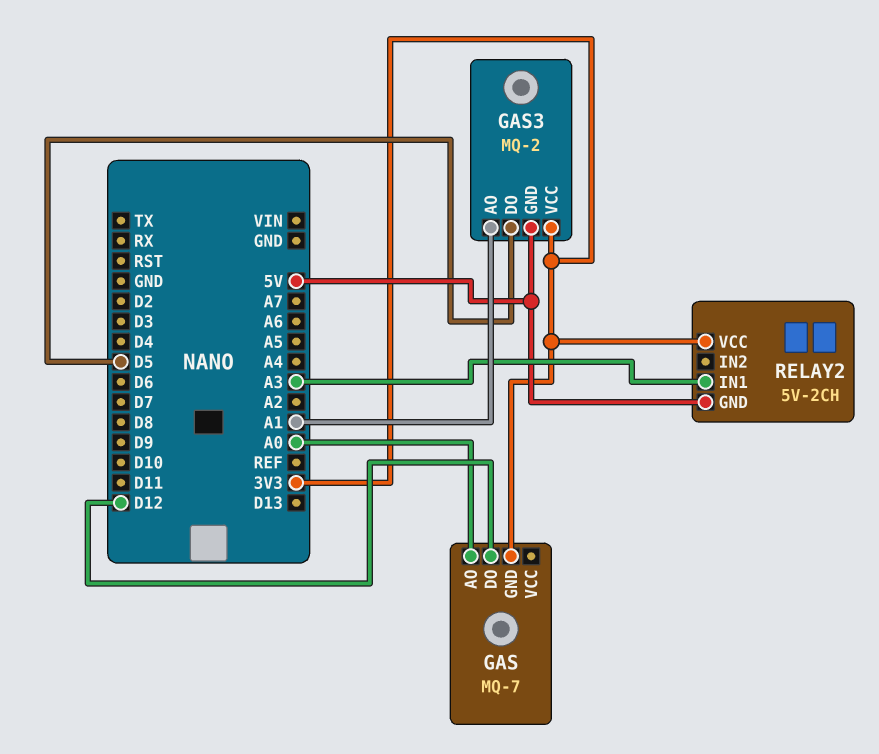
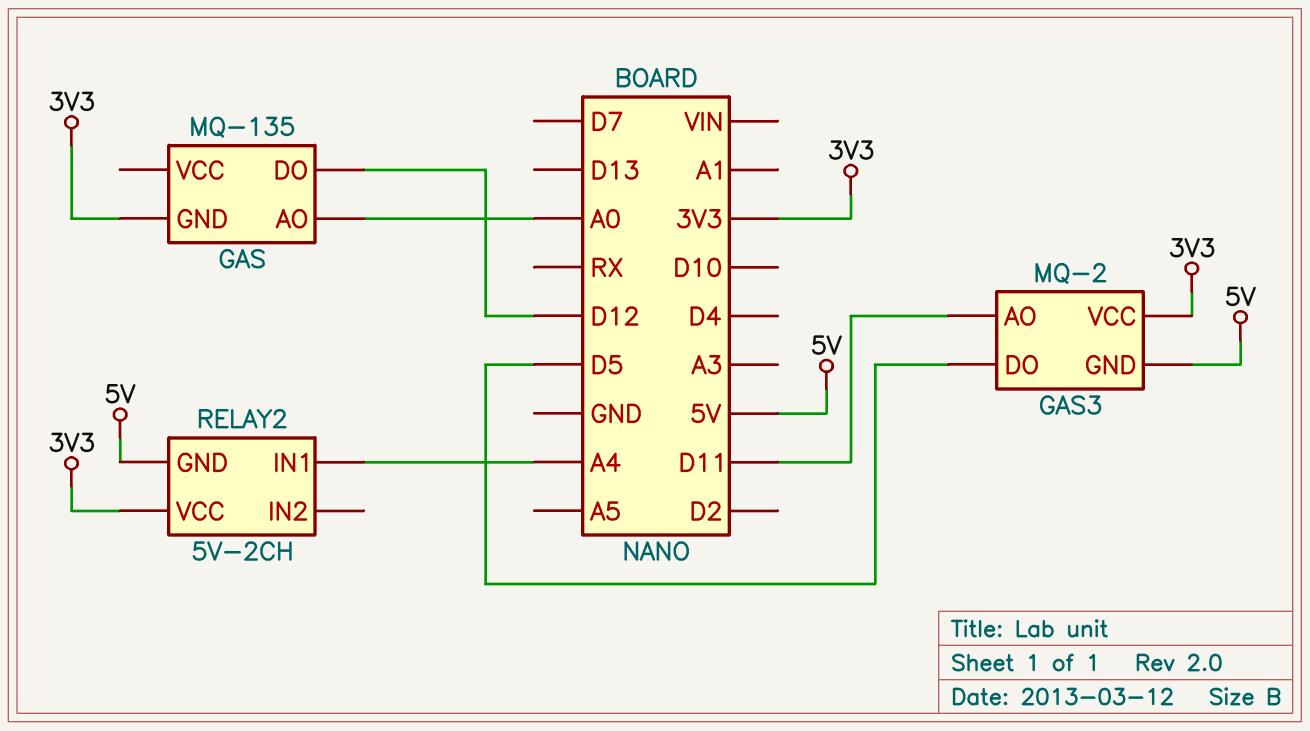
GAS: MQ-7 -> MQ-135
GAS3 pin AO: A1 -> D11
RELAY2 pin IN1: A3 -> A4

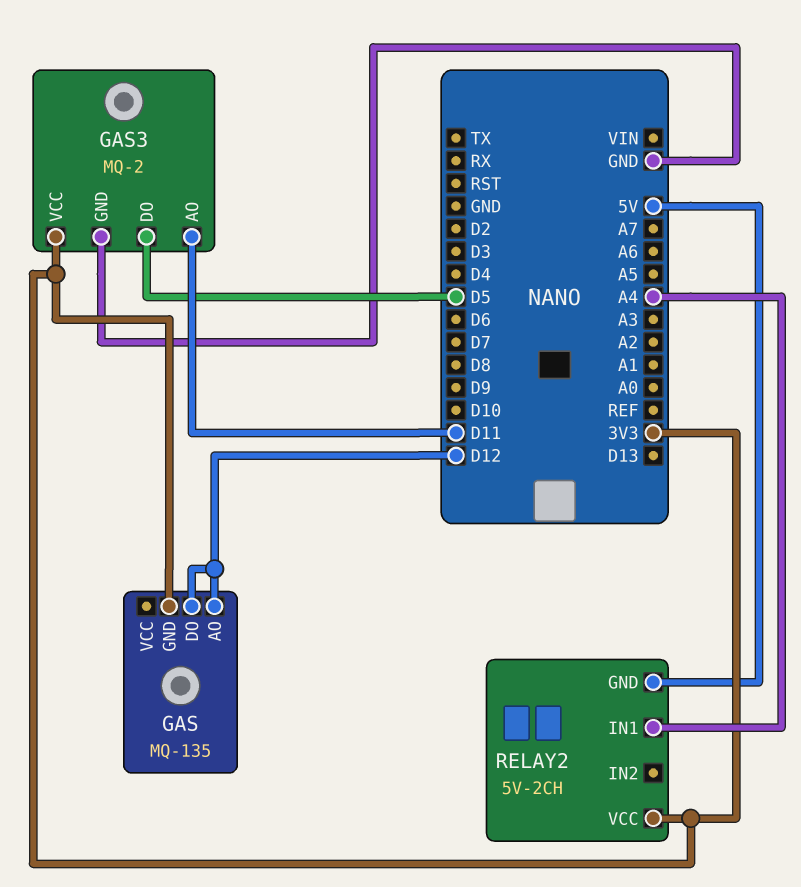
GAS pin AO: A0 -> D12
GAS3 pin GND: 5V -> GND

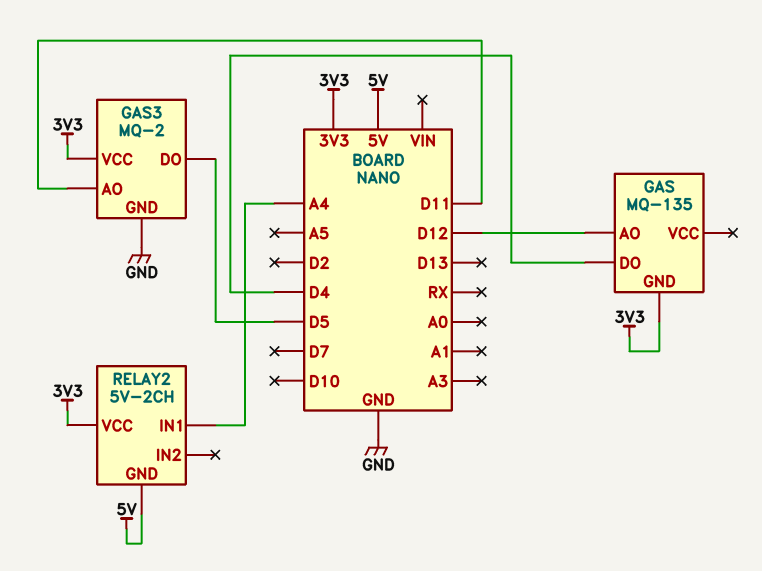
GAS pin DO: D12 -> D4

